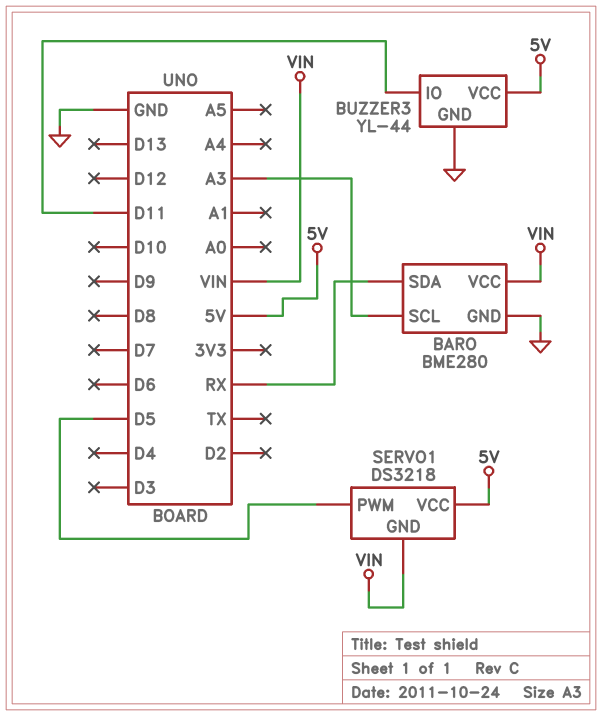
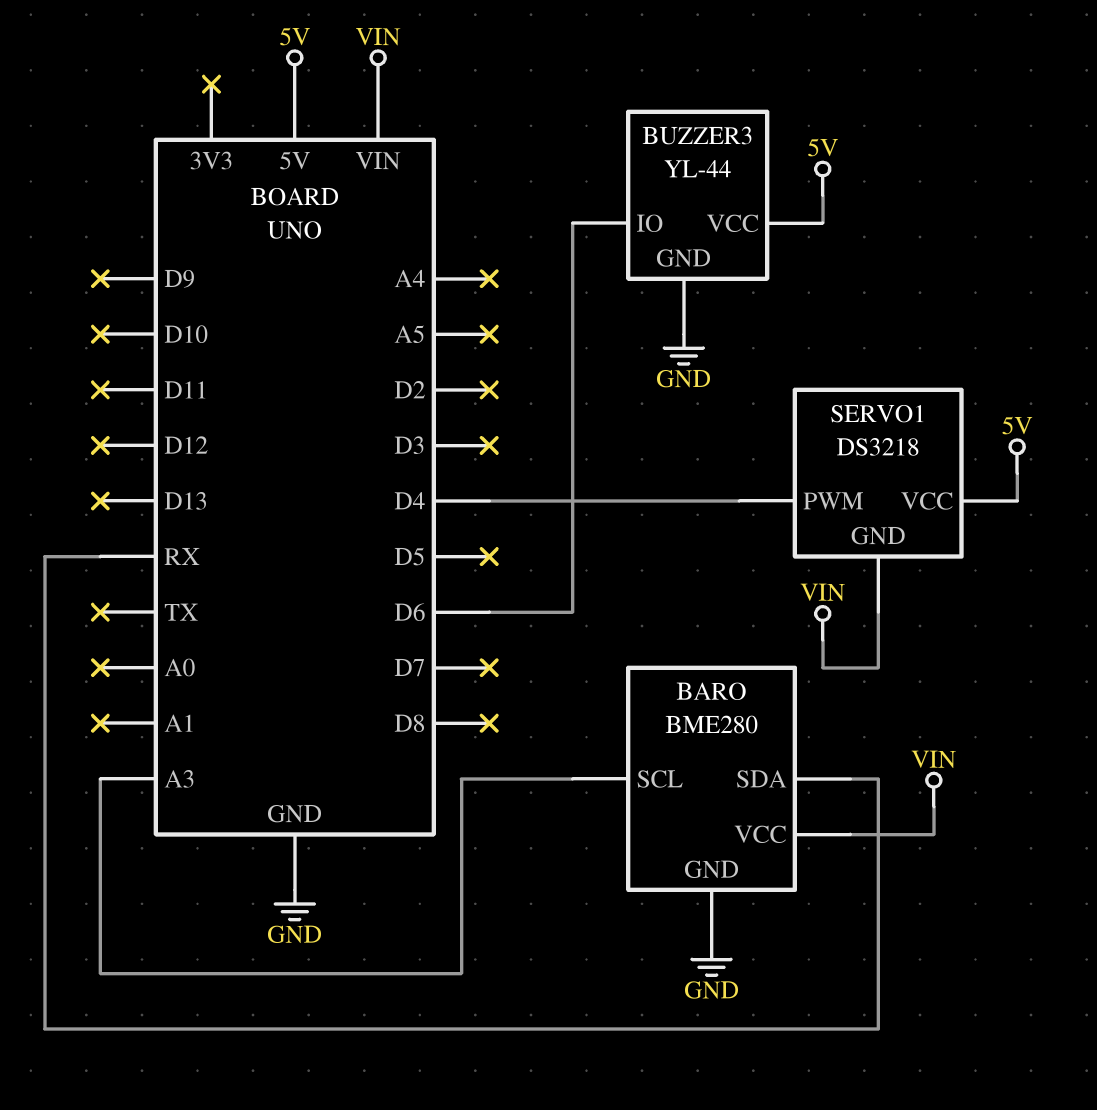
BUZZER3 pin IO: D11 -> D6
SERVO1 pin PWM: D5 -> D4

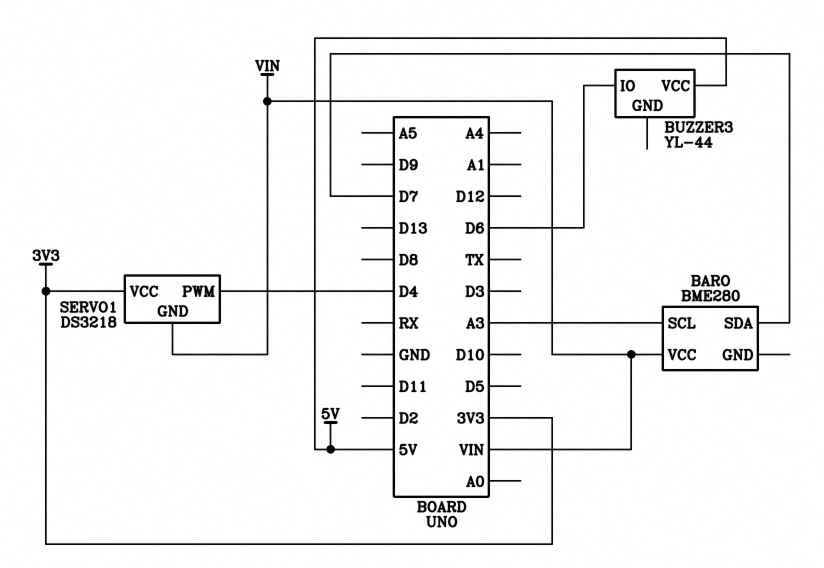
BARO pin GND: GND -> none
BARO pin SDA: RX -> D7
BUZZER3 pin GND: GND -> none
SERVO1 pin VCC: 5V -> 3V3

